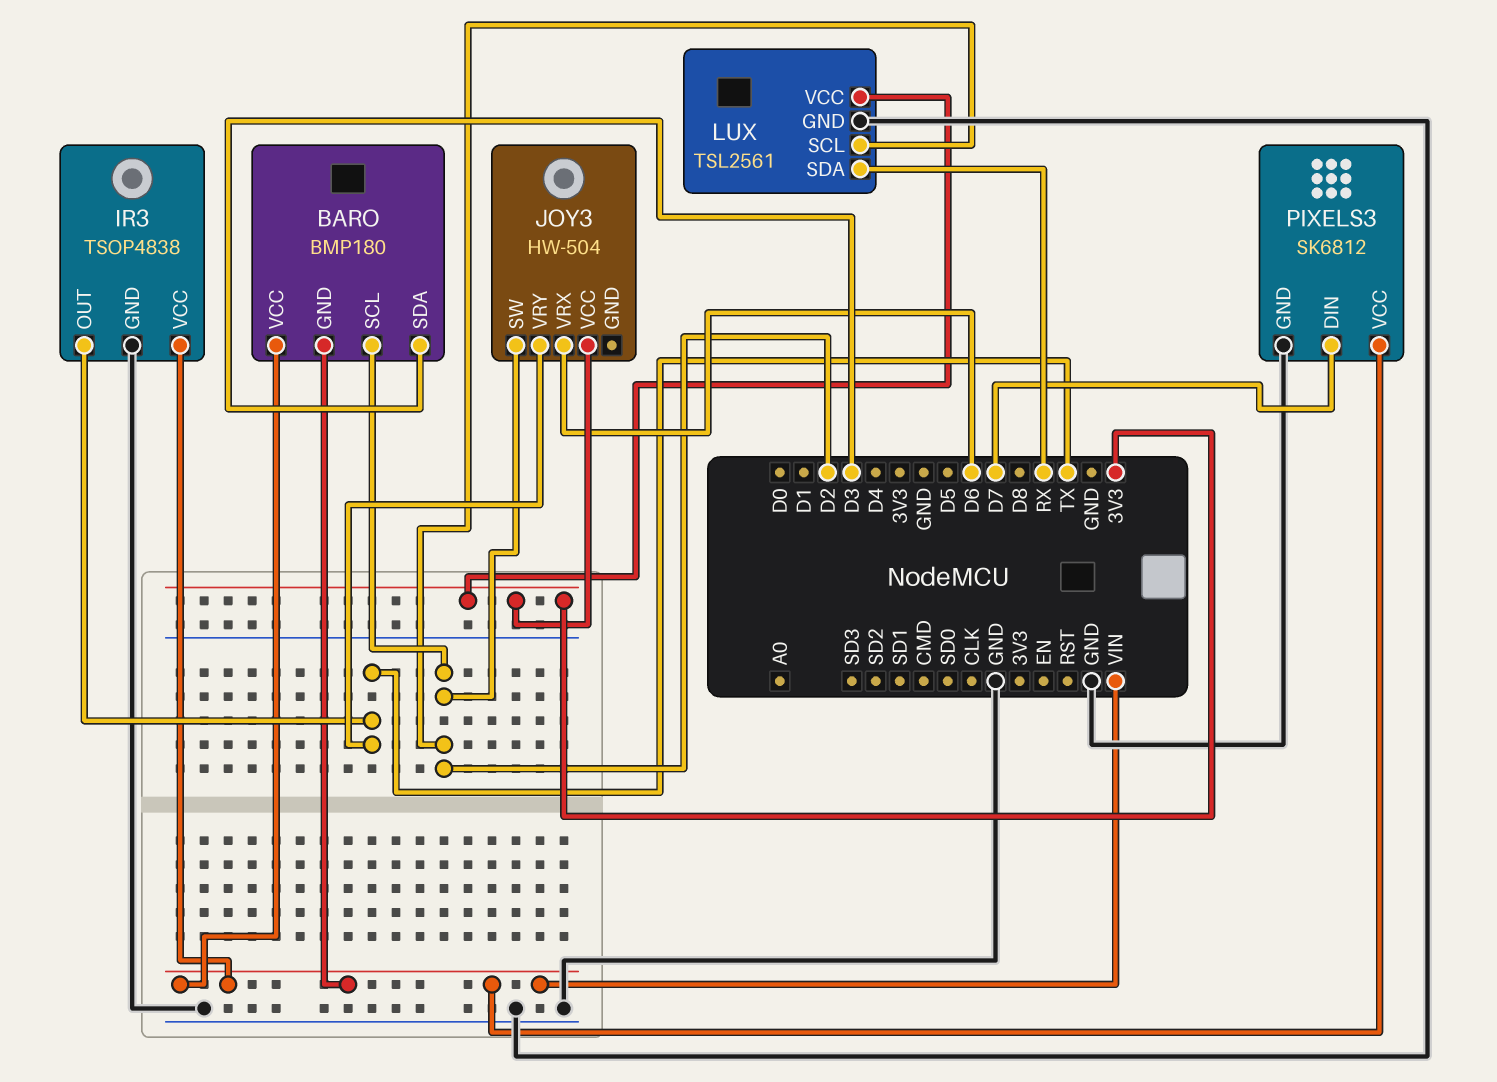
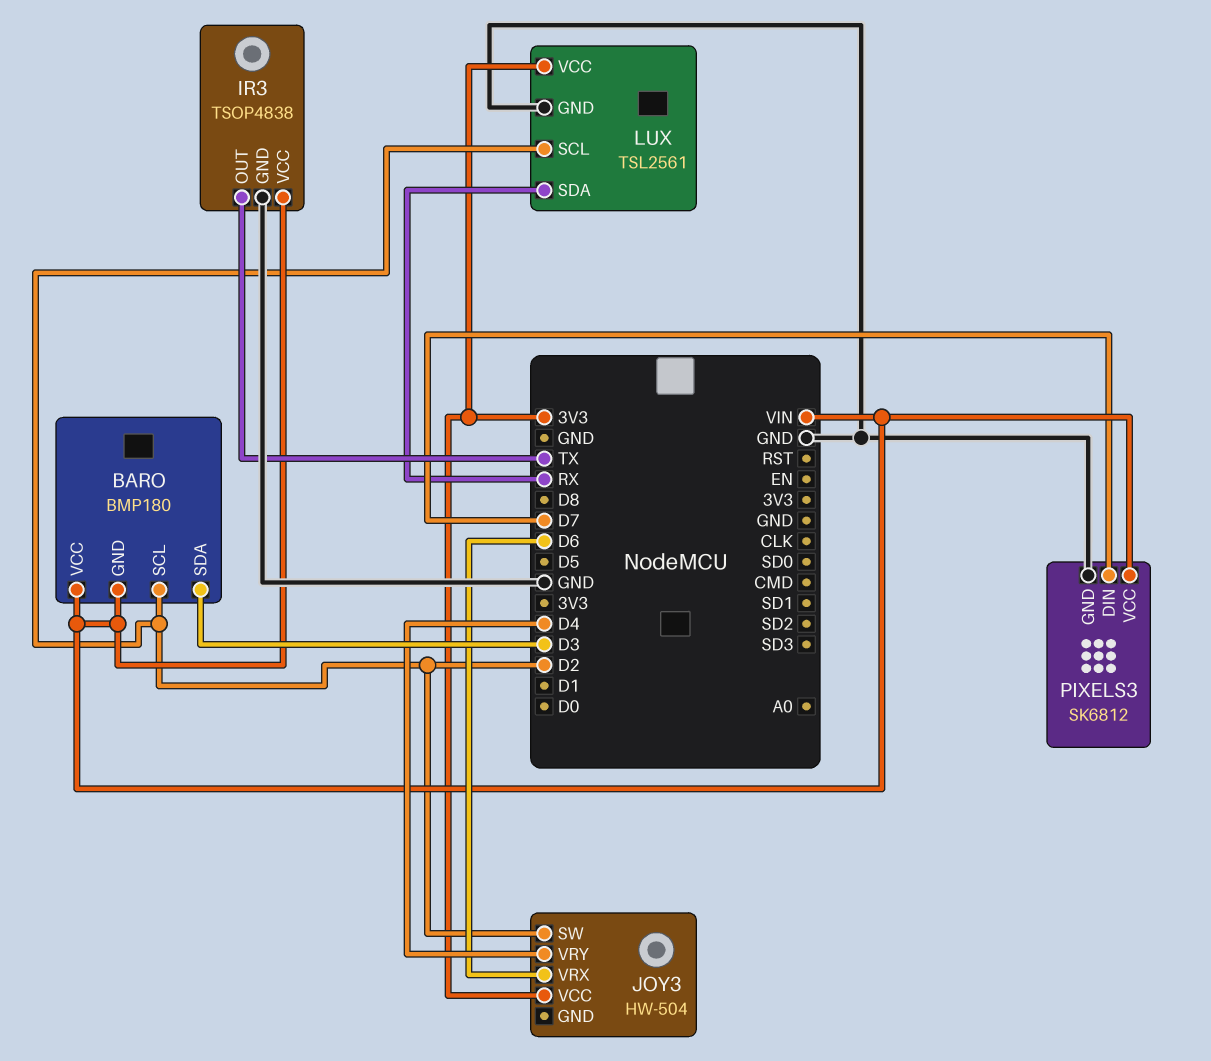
JOY3 pin VRY: TX -> D4

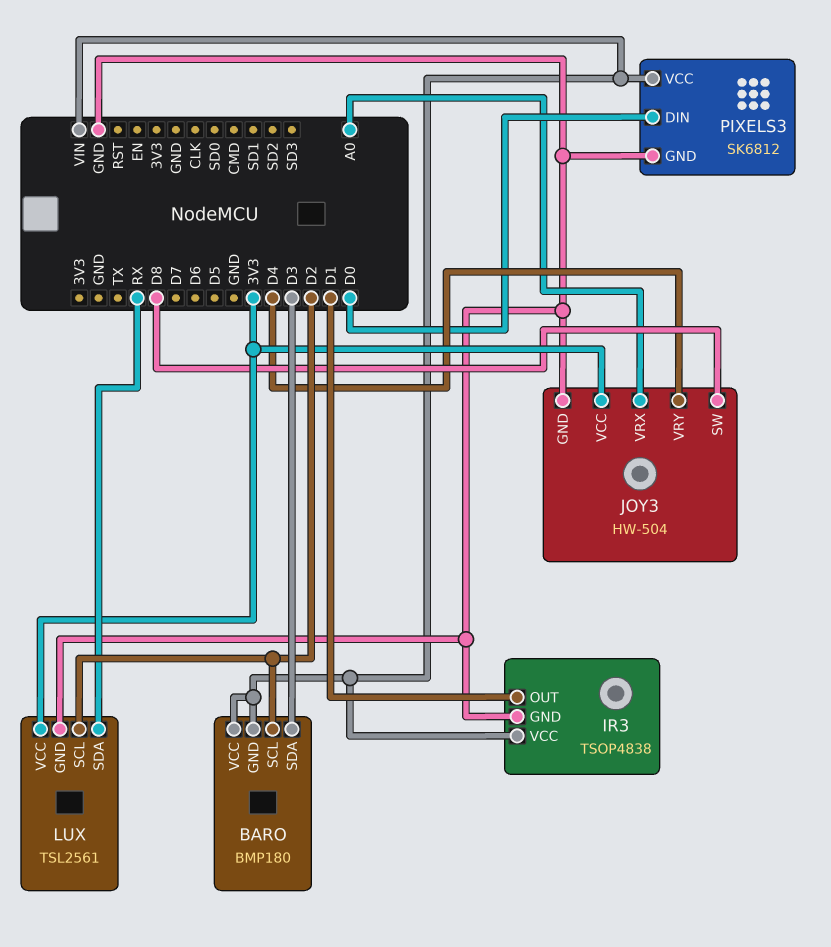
IR3 pin OUT: TX -> D1
JOY3 pin GND: none -> GND
JOY3 pin SW: D2 -> D8
JOY3 pin VRX: D6 -> A0
PIXELS3 pin DIN: D7 -> D0

